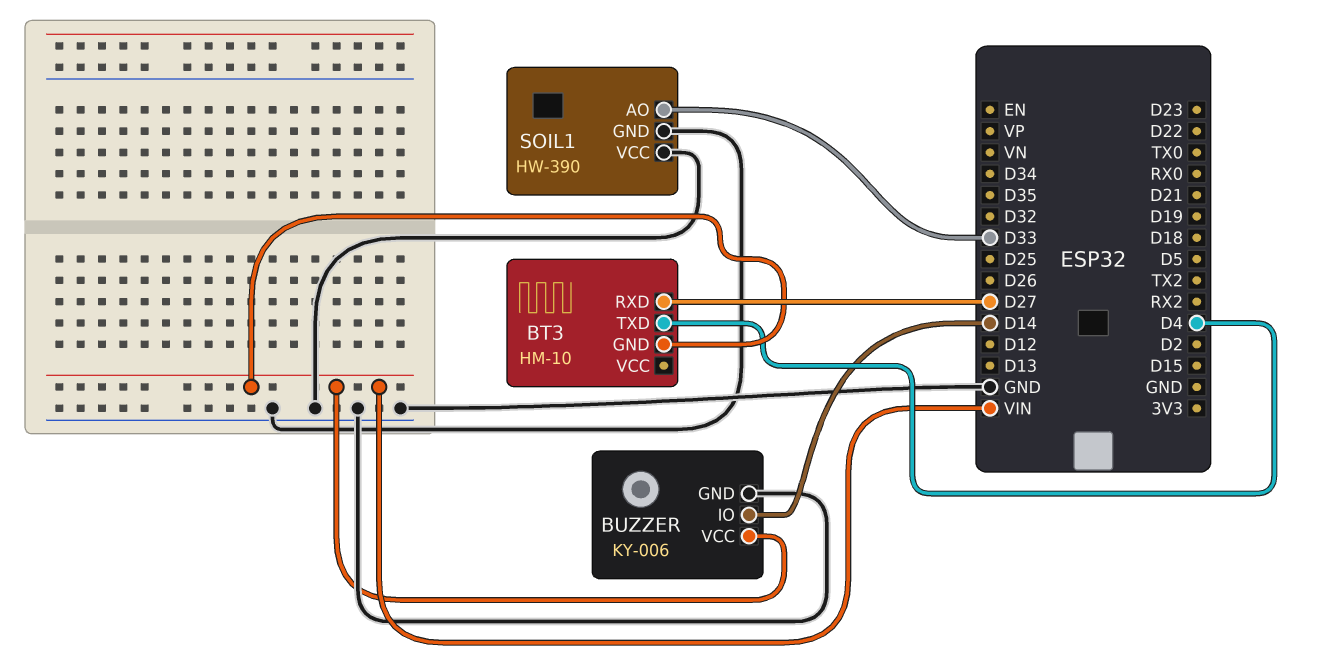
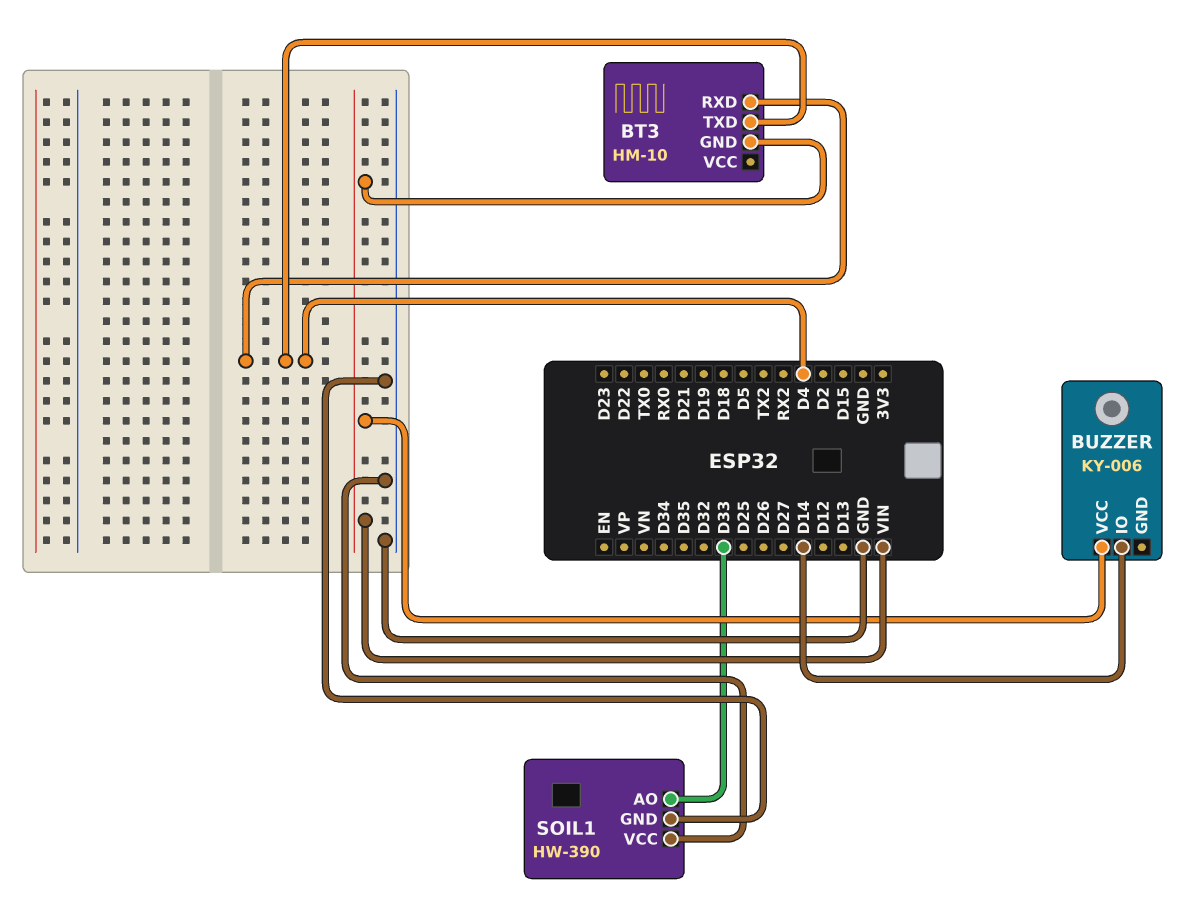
BT3 pin RXD: D27 -> D4
BUZZER pin GND: GND -> none

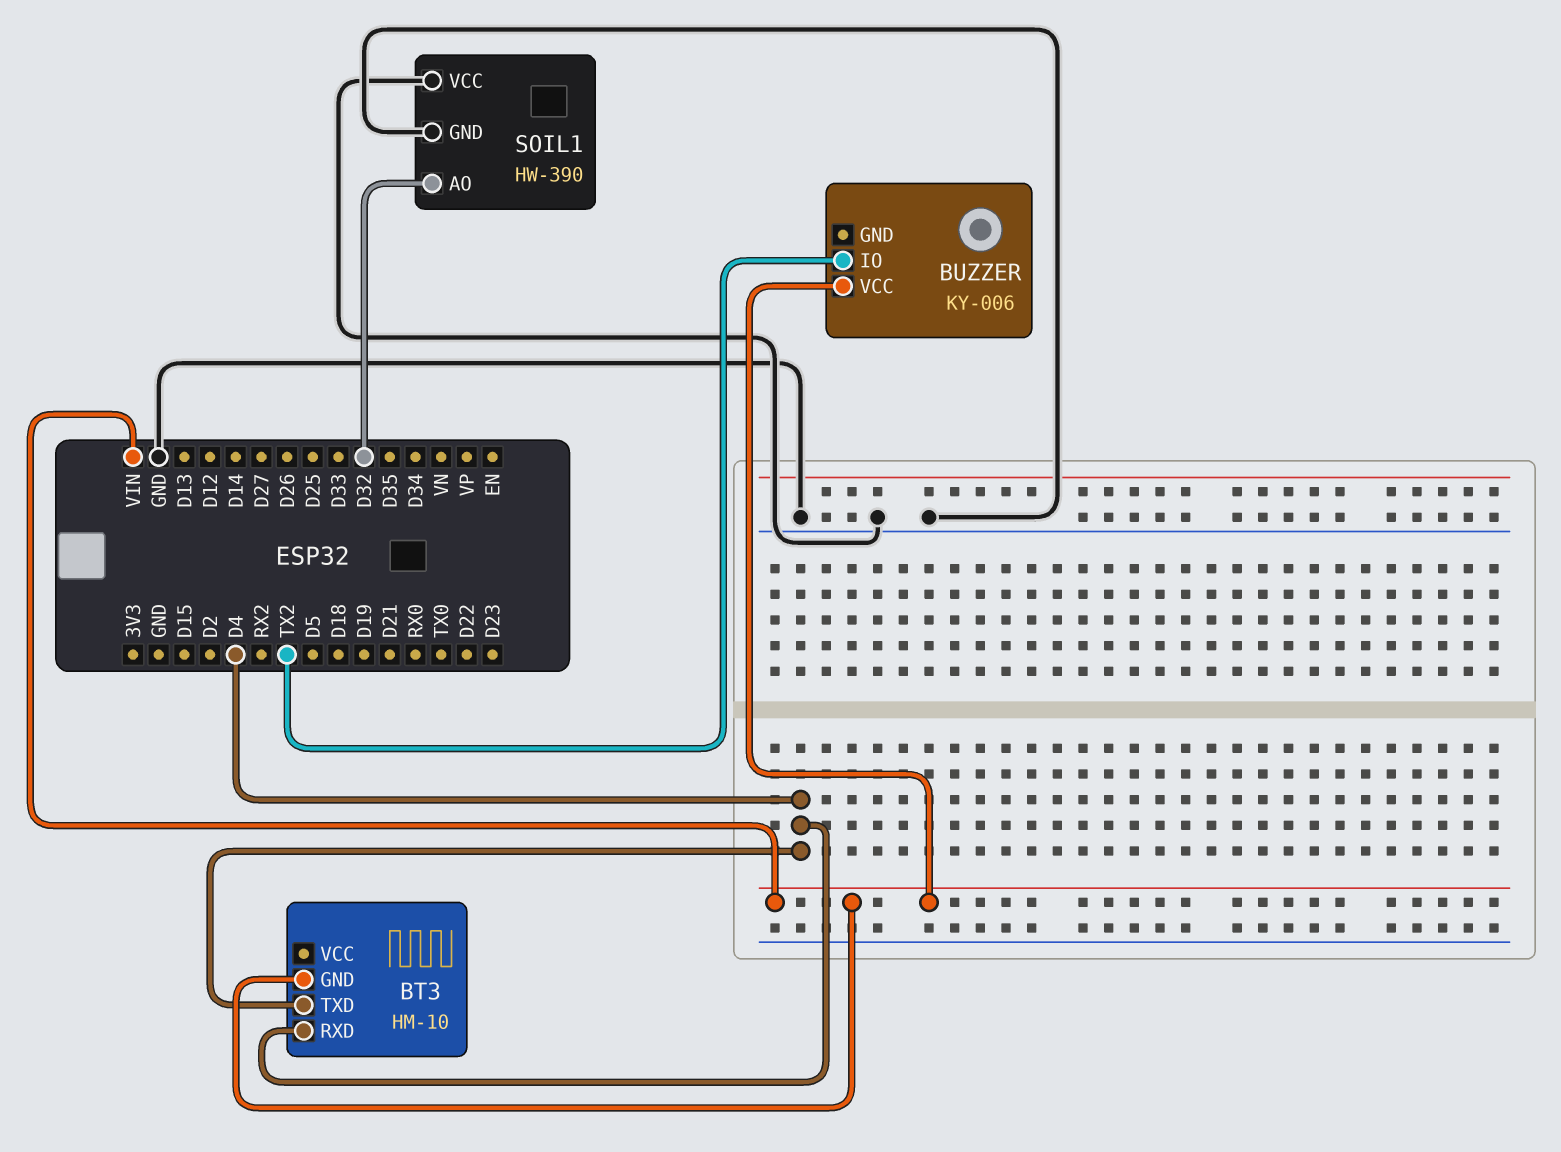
BUZZER pin IO: D14 -> TX2
SOIL1 pin AO: D33 -> D32

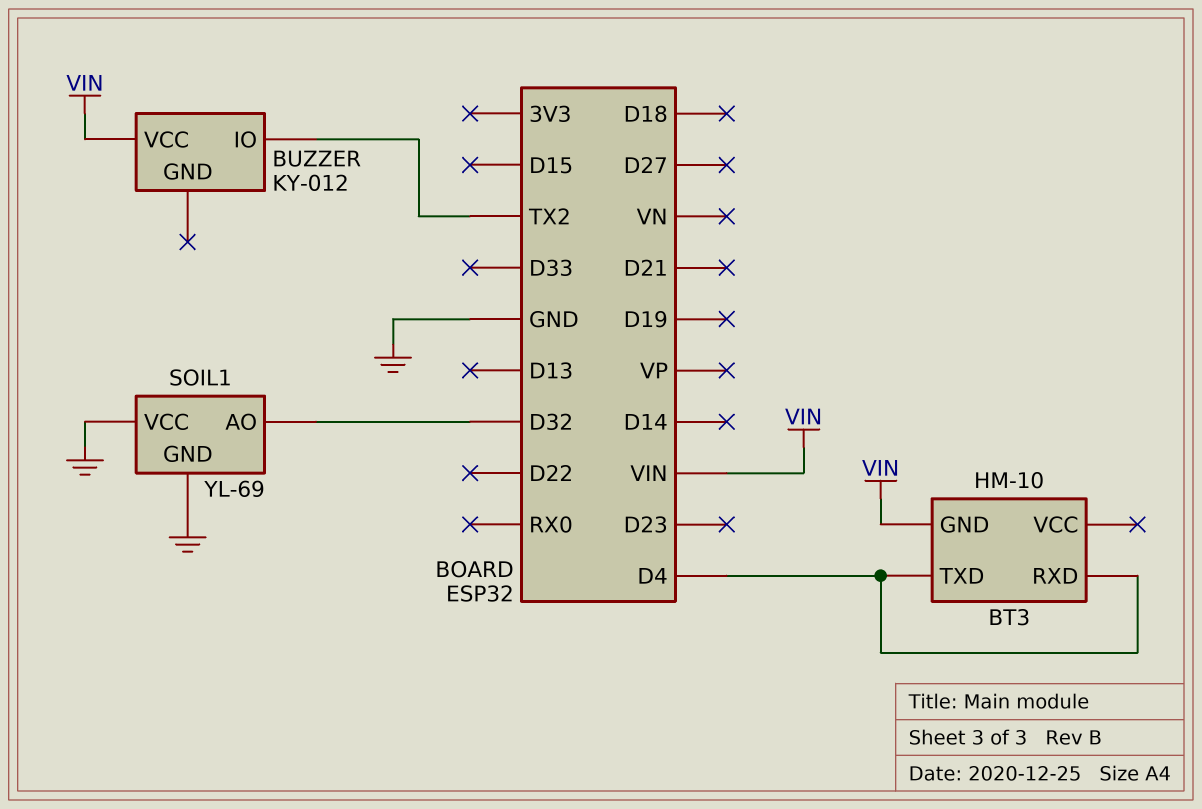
BUZZER: KY-006 -> KY-012
SOIL1: HW-390 -> YL-69

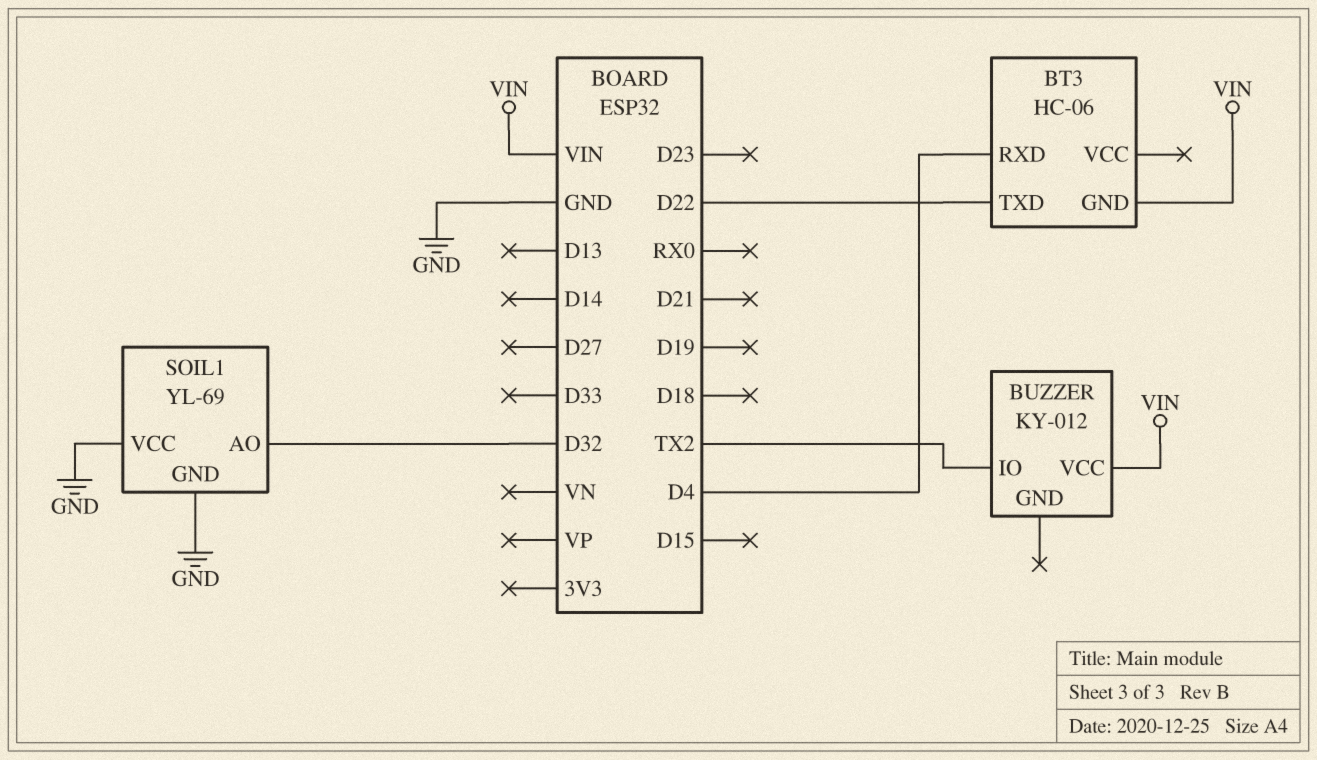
BT3: HM-10 -> HC-06
BT3 pin TXD: D4 -> D22

